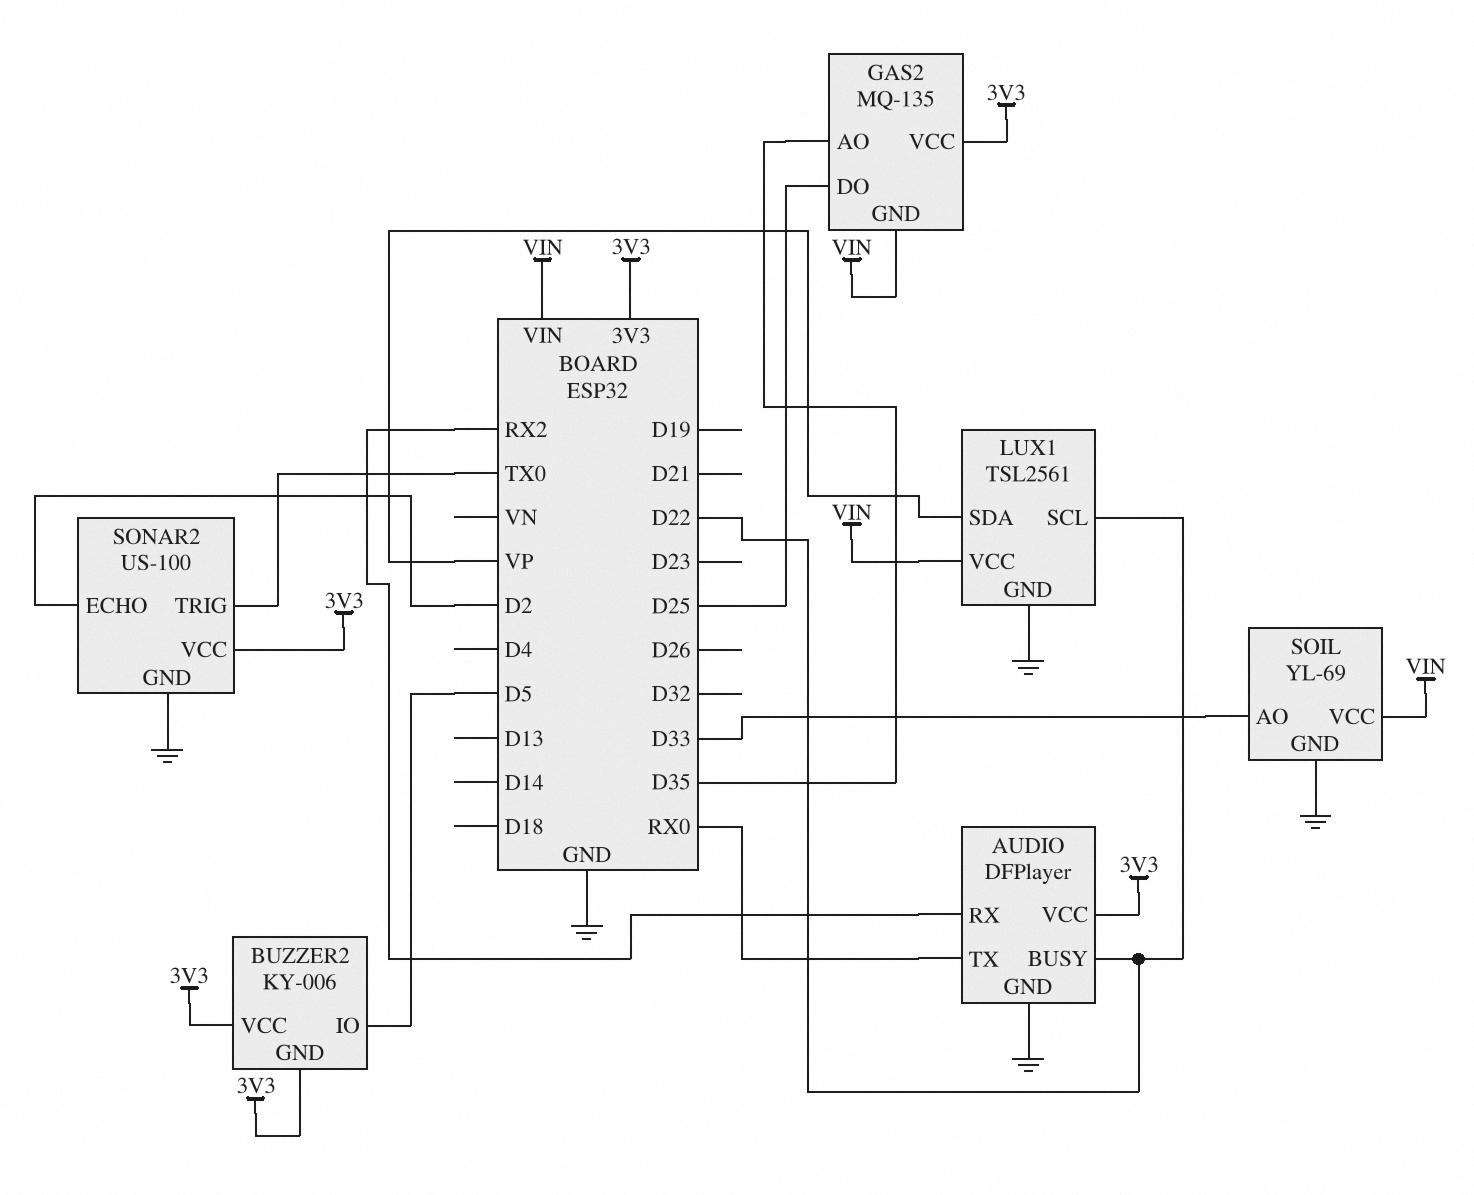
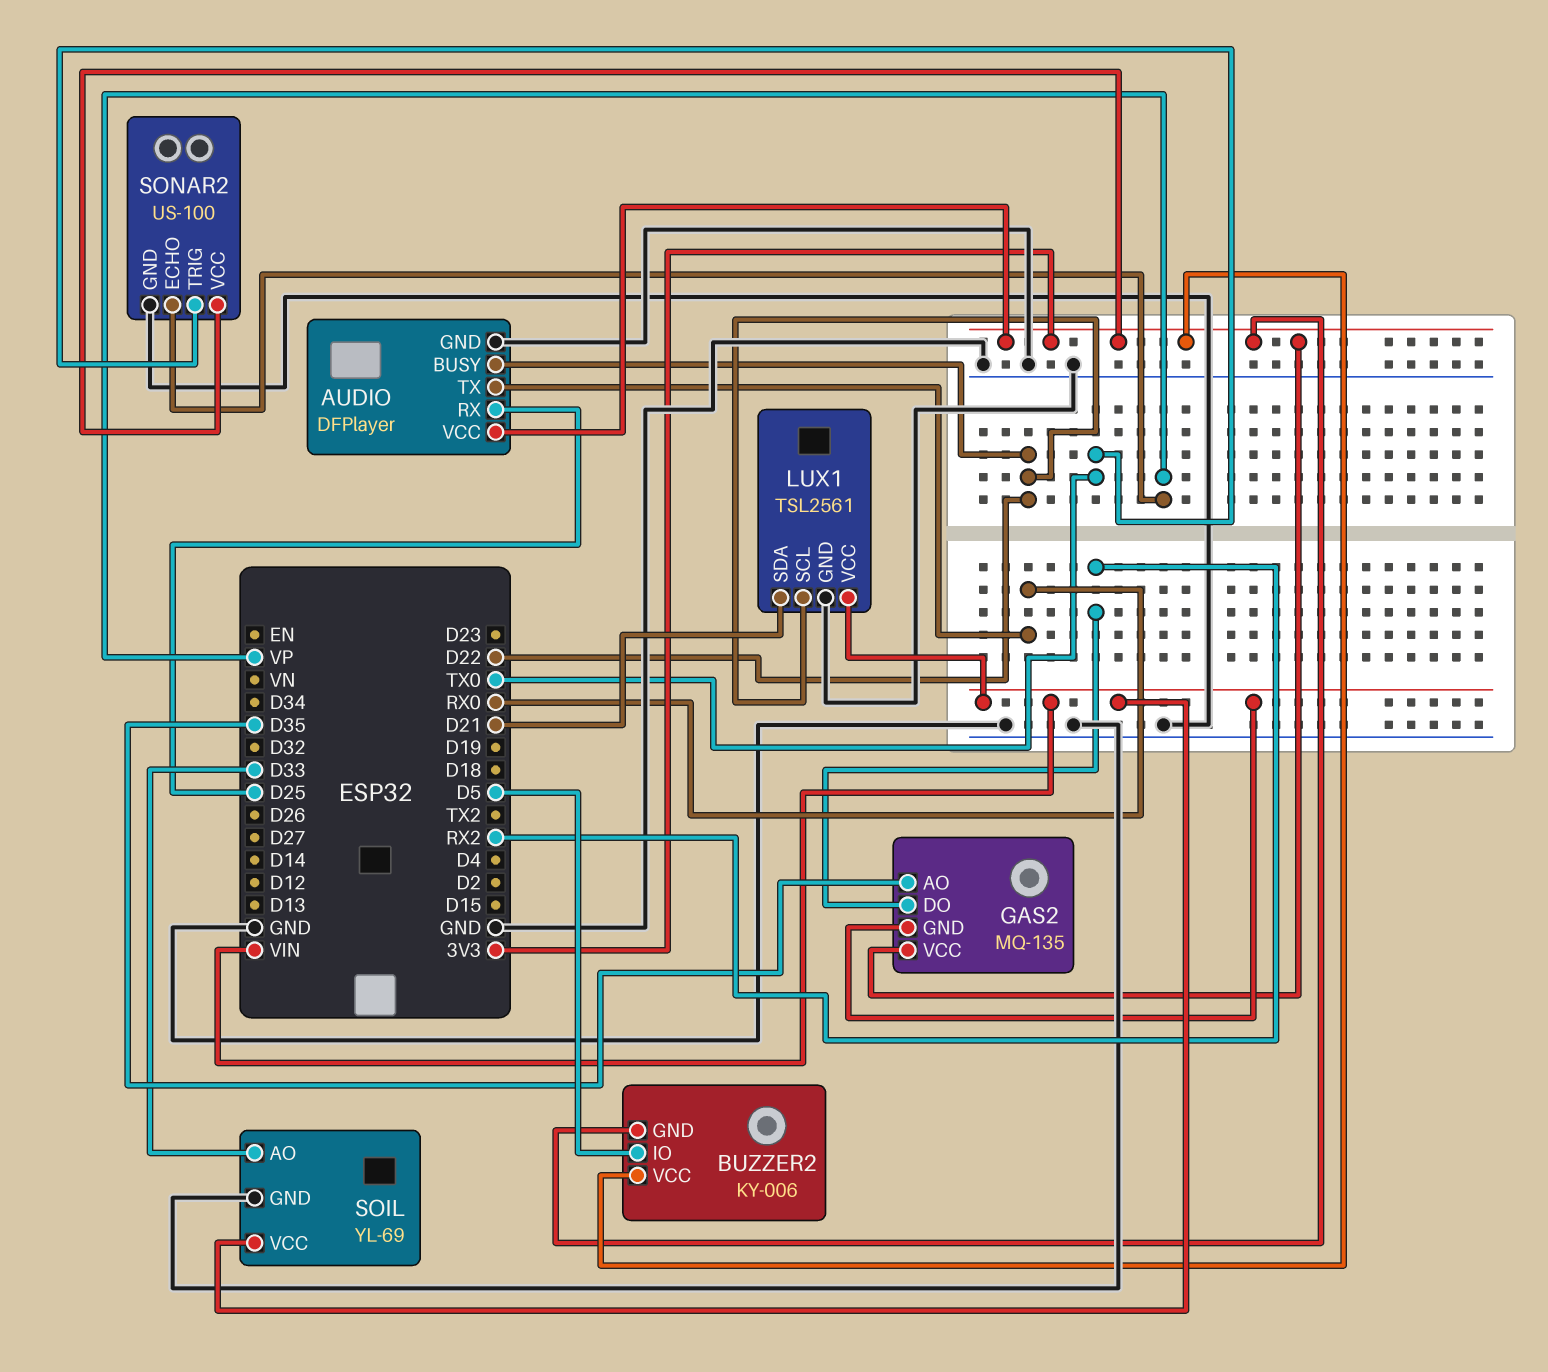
AUDIO pin RX: RX2 -> D25
GAS2 pin DO: D25 -> RX2
LUX1 pin SDA: VP -> D21
SONAR2 pin ECHO: D2 -> VP

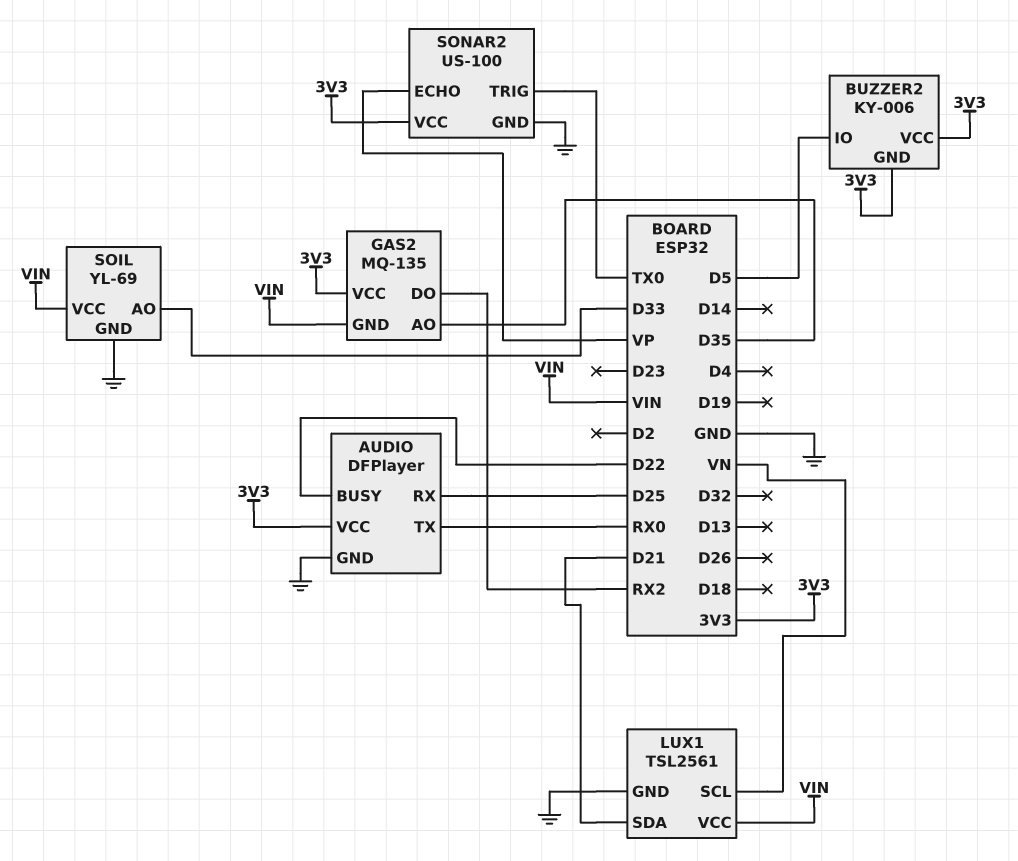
LUX1 pin SCL: D22 -> VN

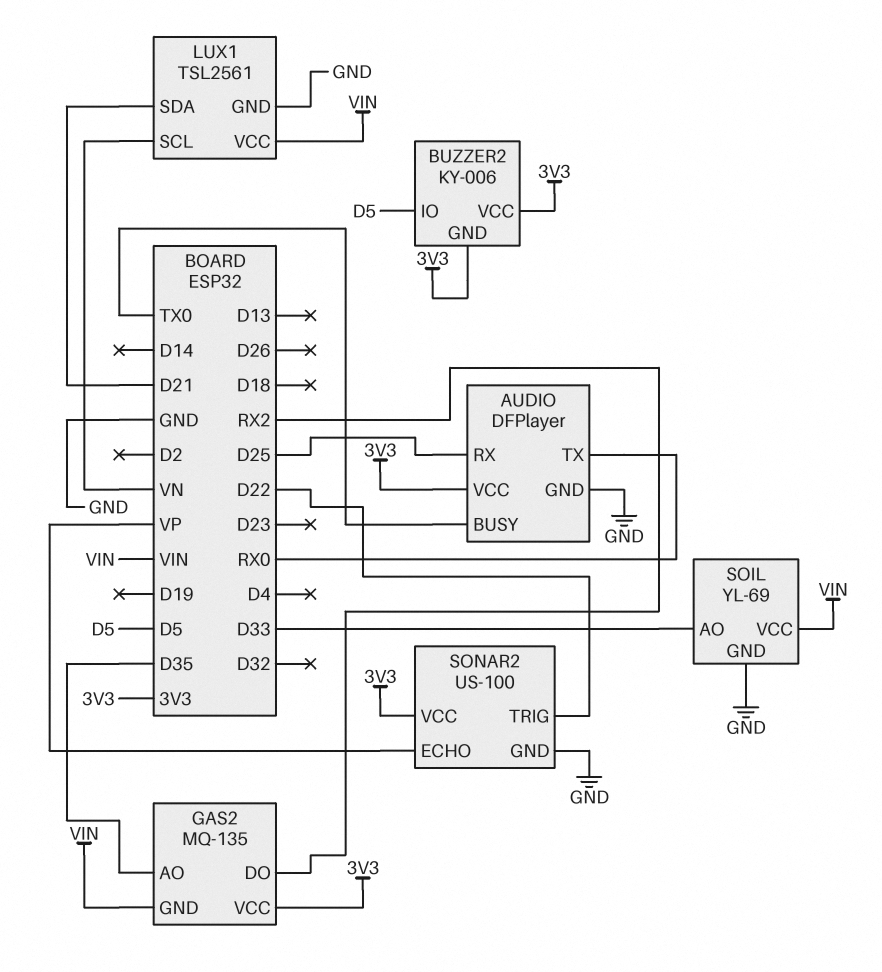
AUDIO pin BUSY: D22 -> TX0
SONAR2 pin TRIG: TX0 -> D22

